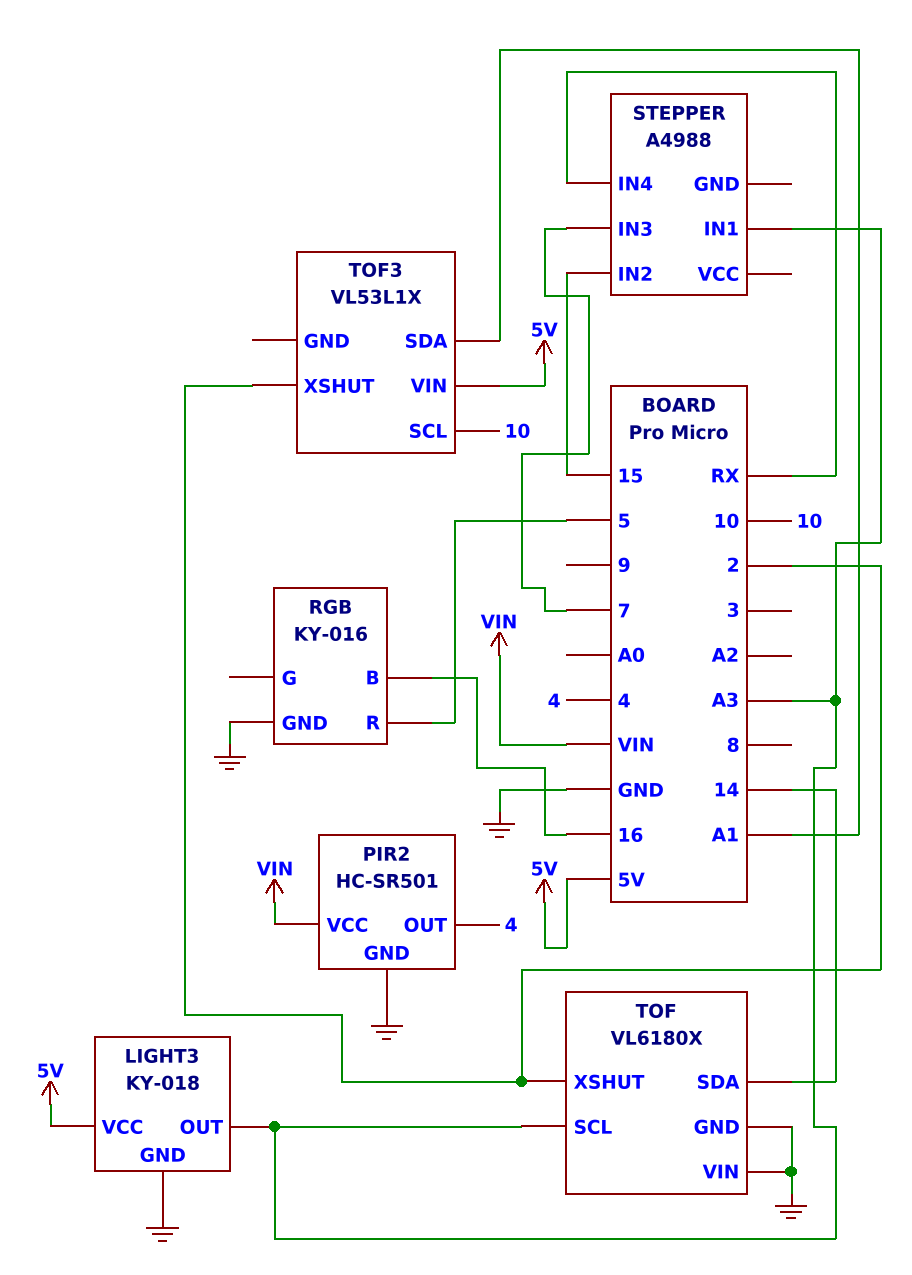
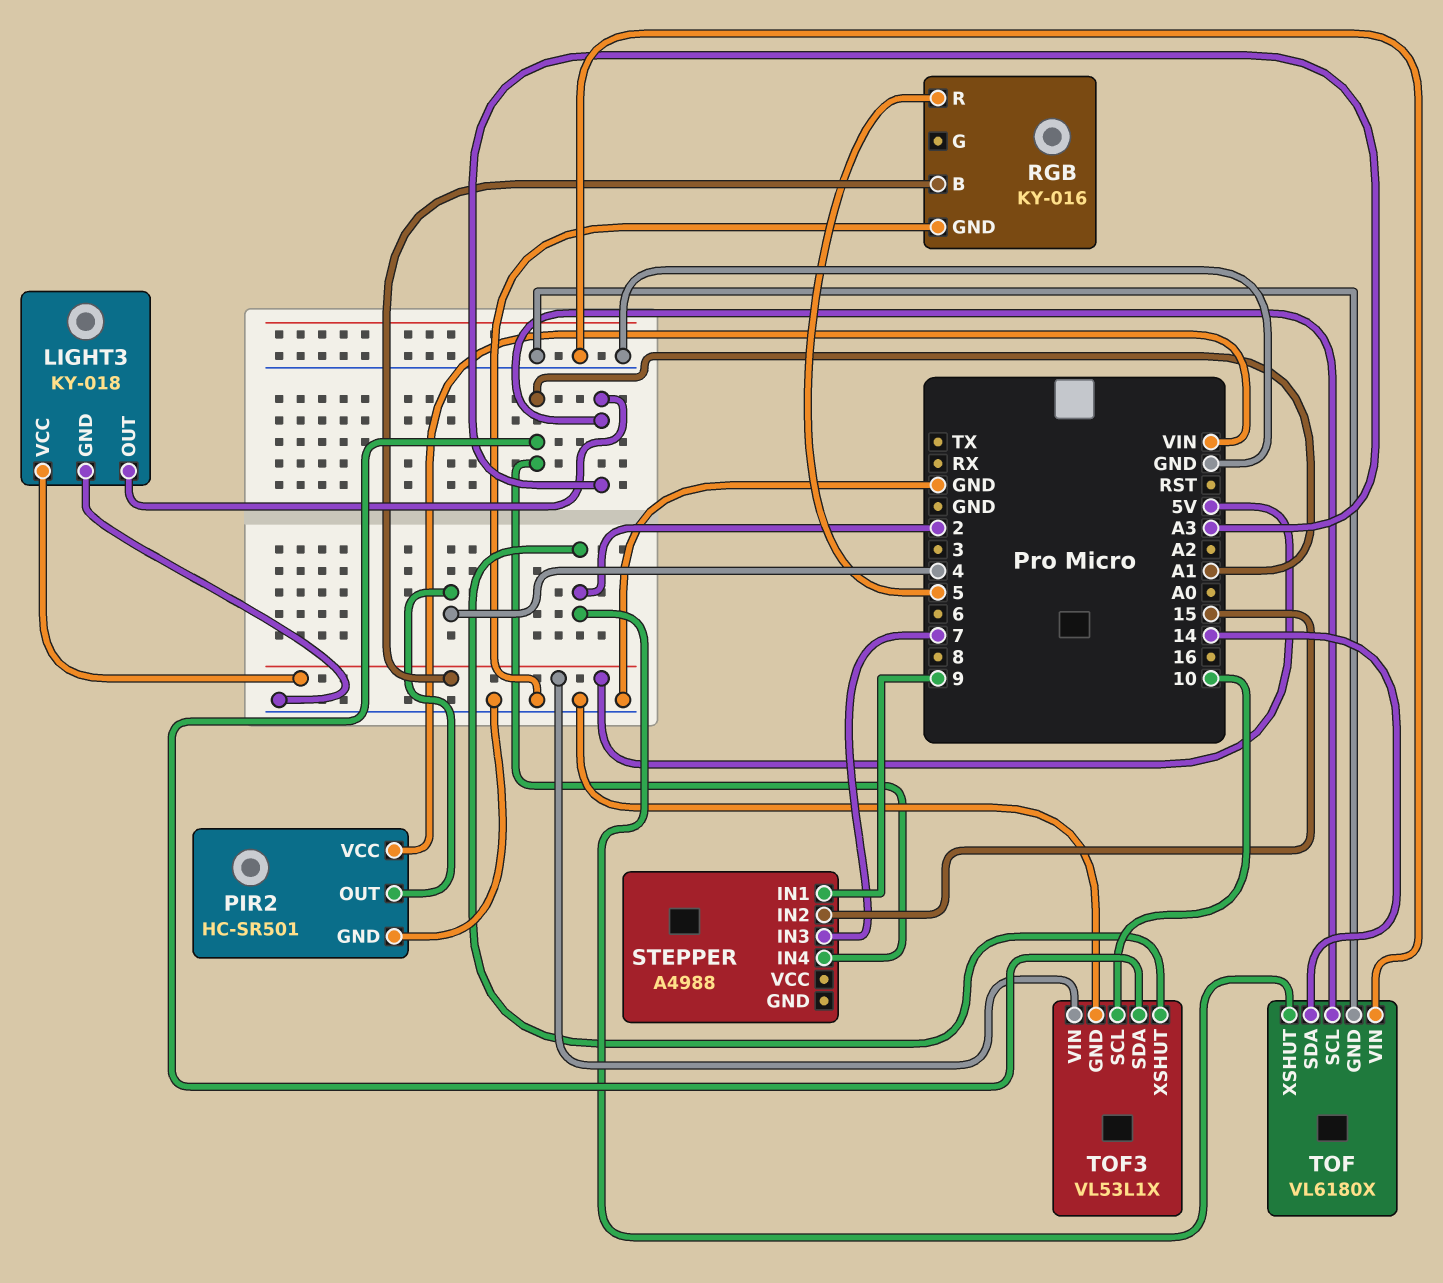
RGB pin B: 16 -> 5V
STEPPER pin IN1: A3 -> 9
STEPPER pin IN4: RX -> A1
TOF3 pin GND: none -> GND

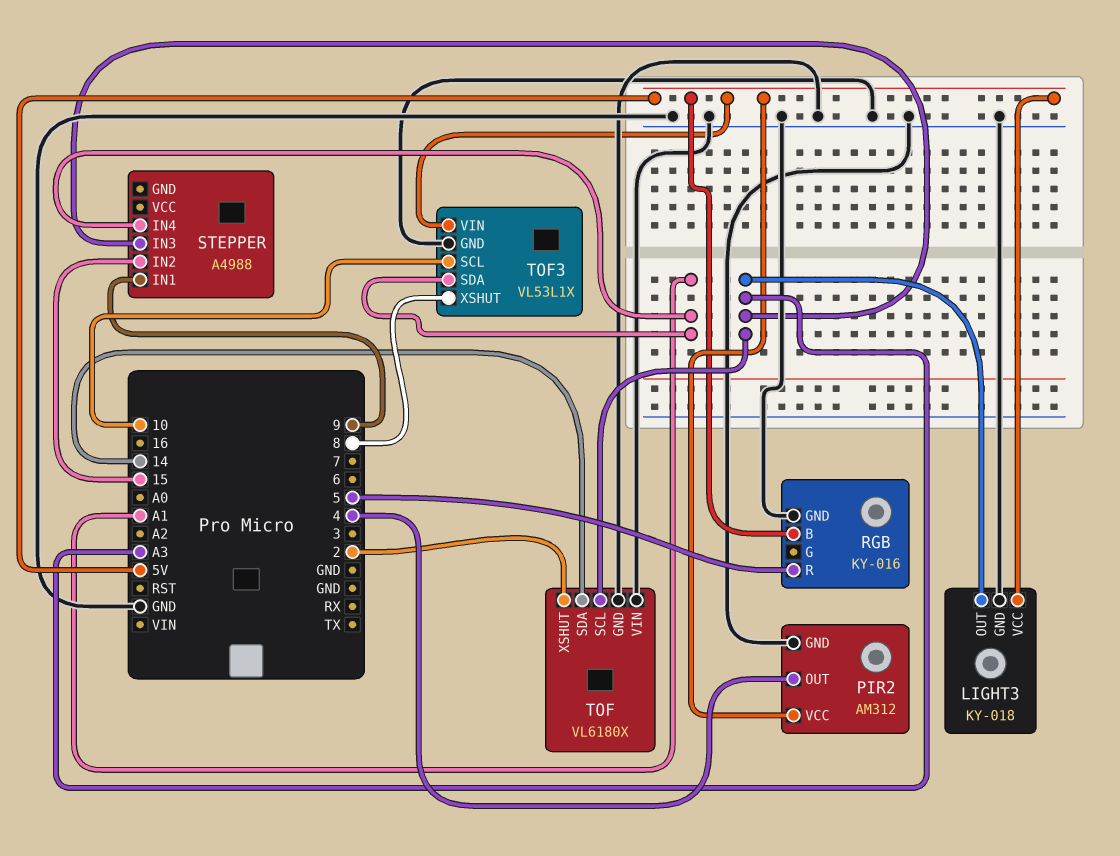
PIR2: HC-SR501 -> AM312
PIR2 pin VCC: VIN -> 5V
STEPPER pin IN3: 7 -> A3
TOF3 pin XSHUT: 2 -> 8

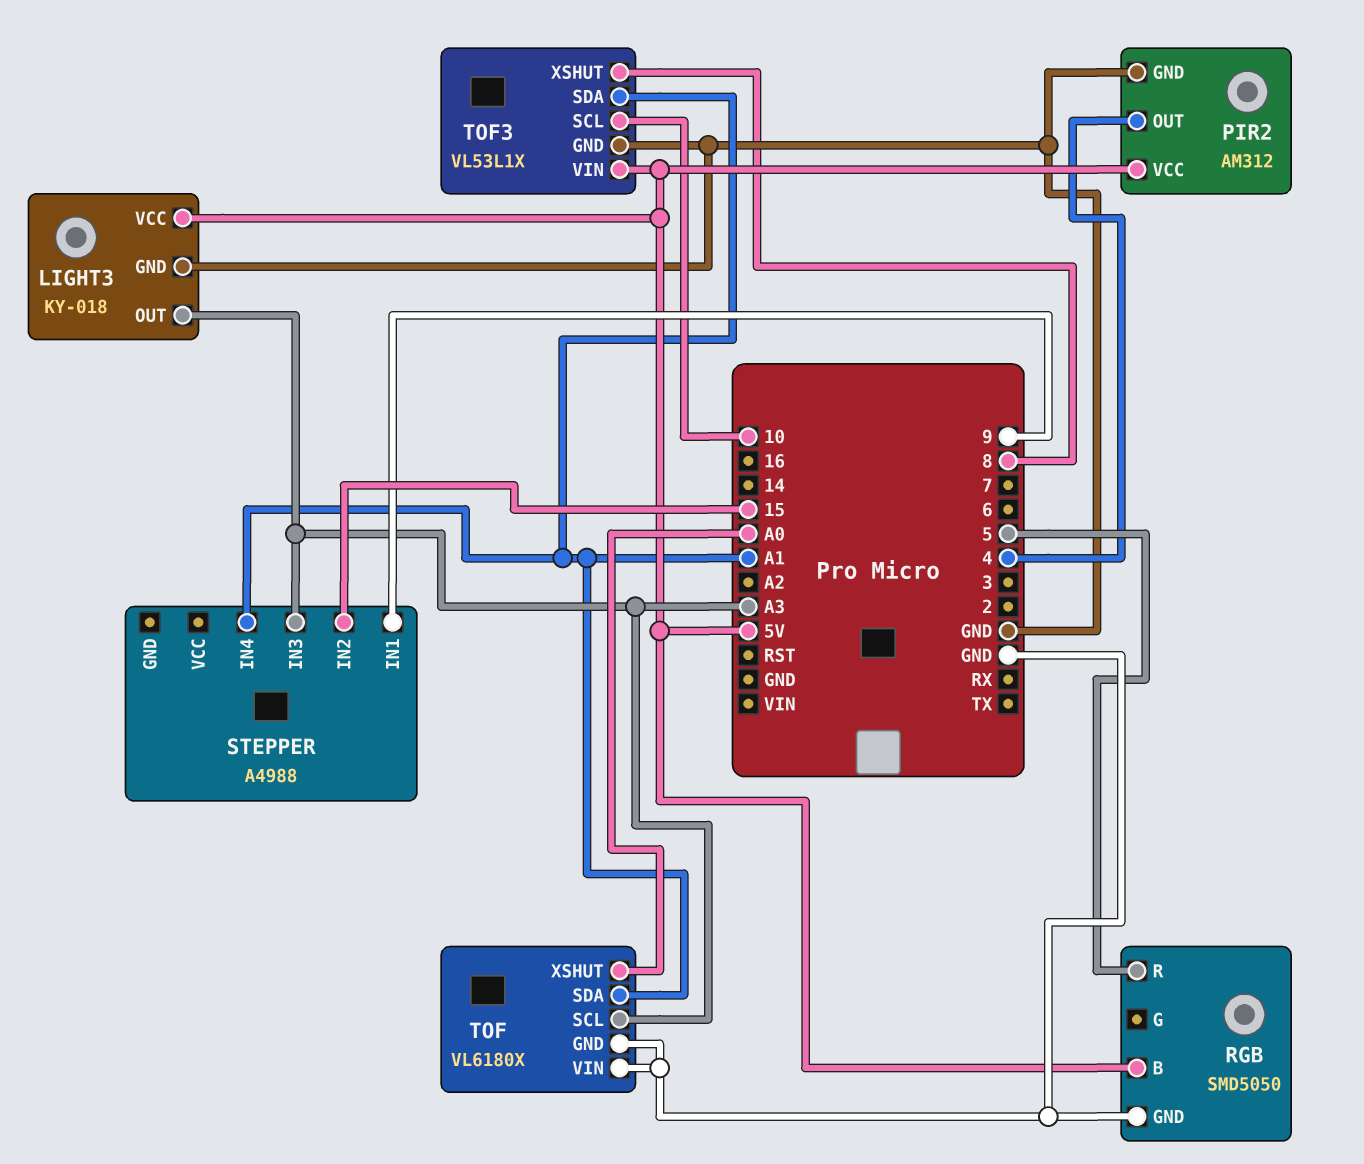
RGB: KY-016 -> SMD5050
TOF pin SDA: 14 -> A1
TOF pin XSHUT: 2 -> A0

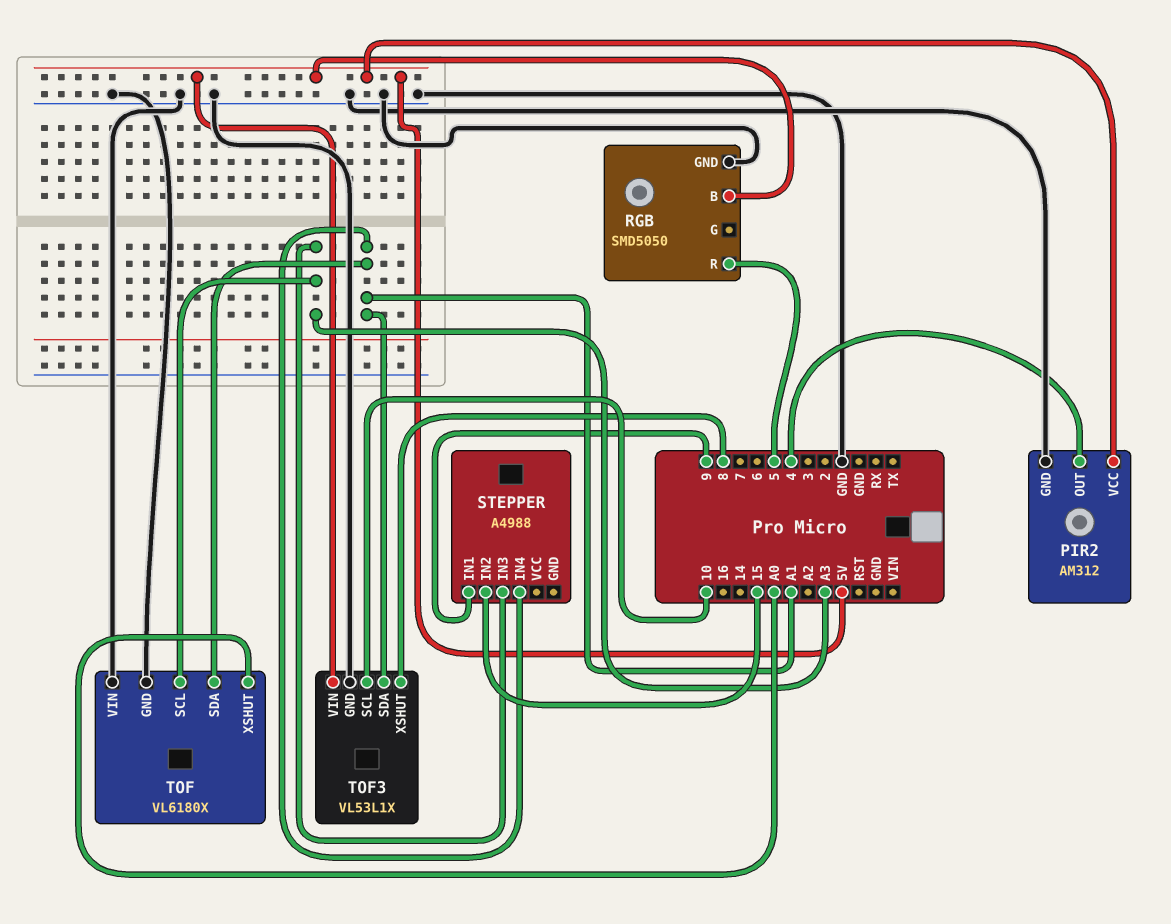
LIGHT3: KY-018 -> none
LIGHT3 pin GND: GND -> none
LIGHT3 pin OUT: A3 -> none
LIGHT3 pin VCC: 5V -> none

